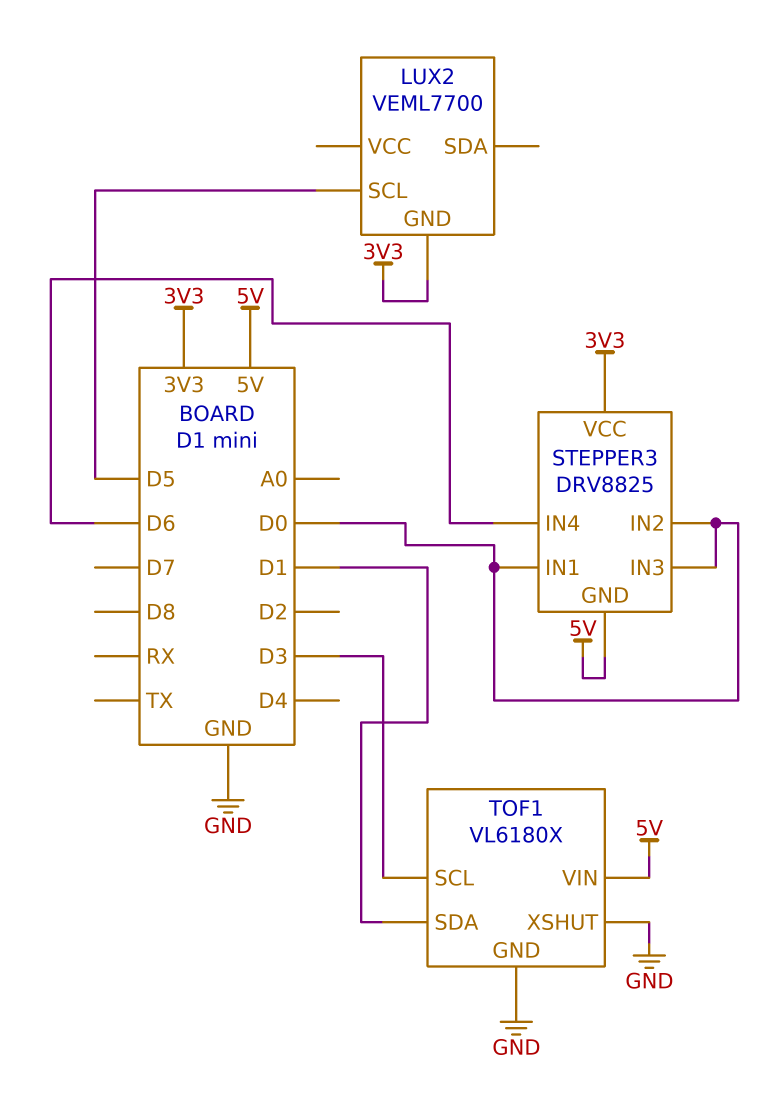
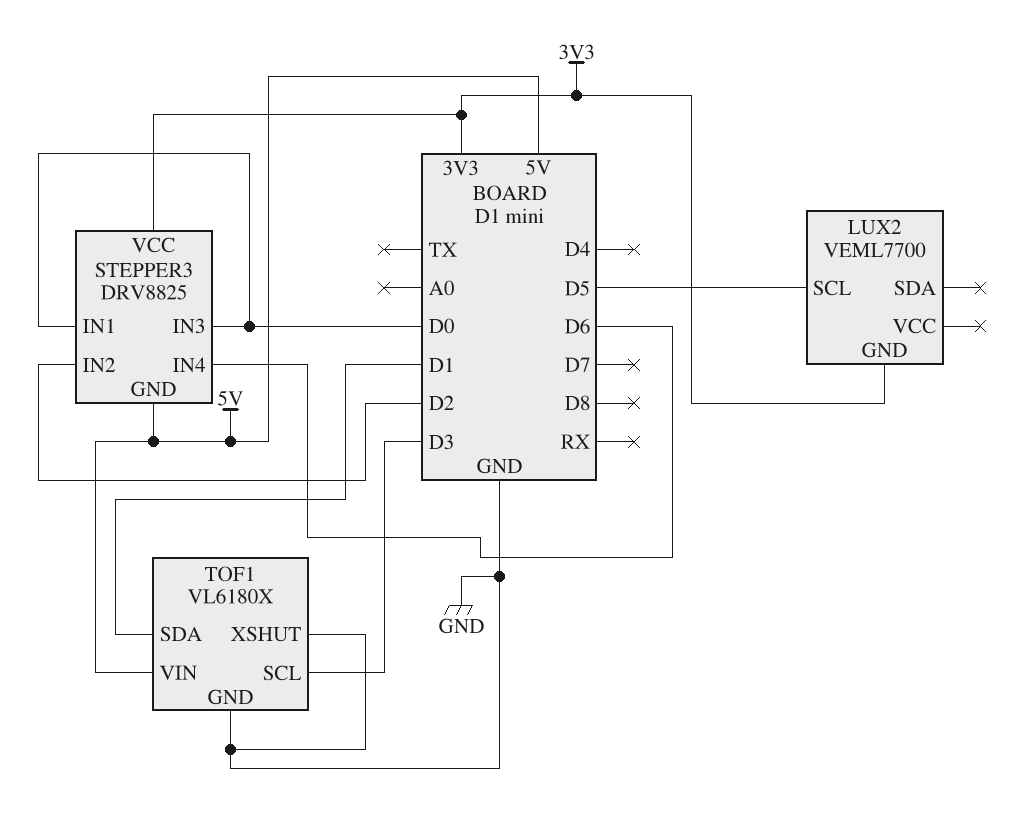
STEPPER3 pin IN2: D0 -> D2

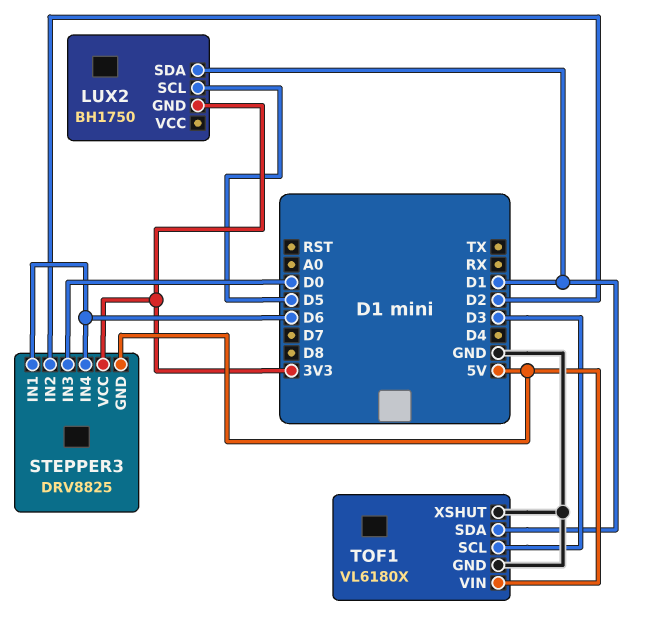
LUX2: VEML7700 -> BH1750
LUX2 pin SDA: none -> D1
STEPPER3 pin IN1: D0 -> D6

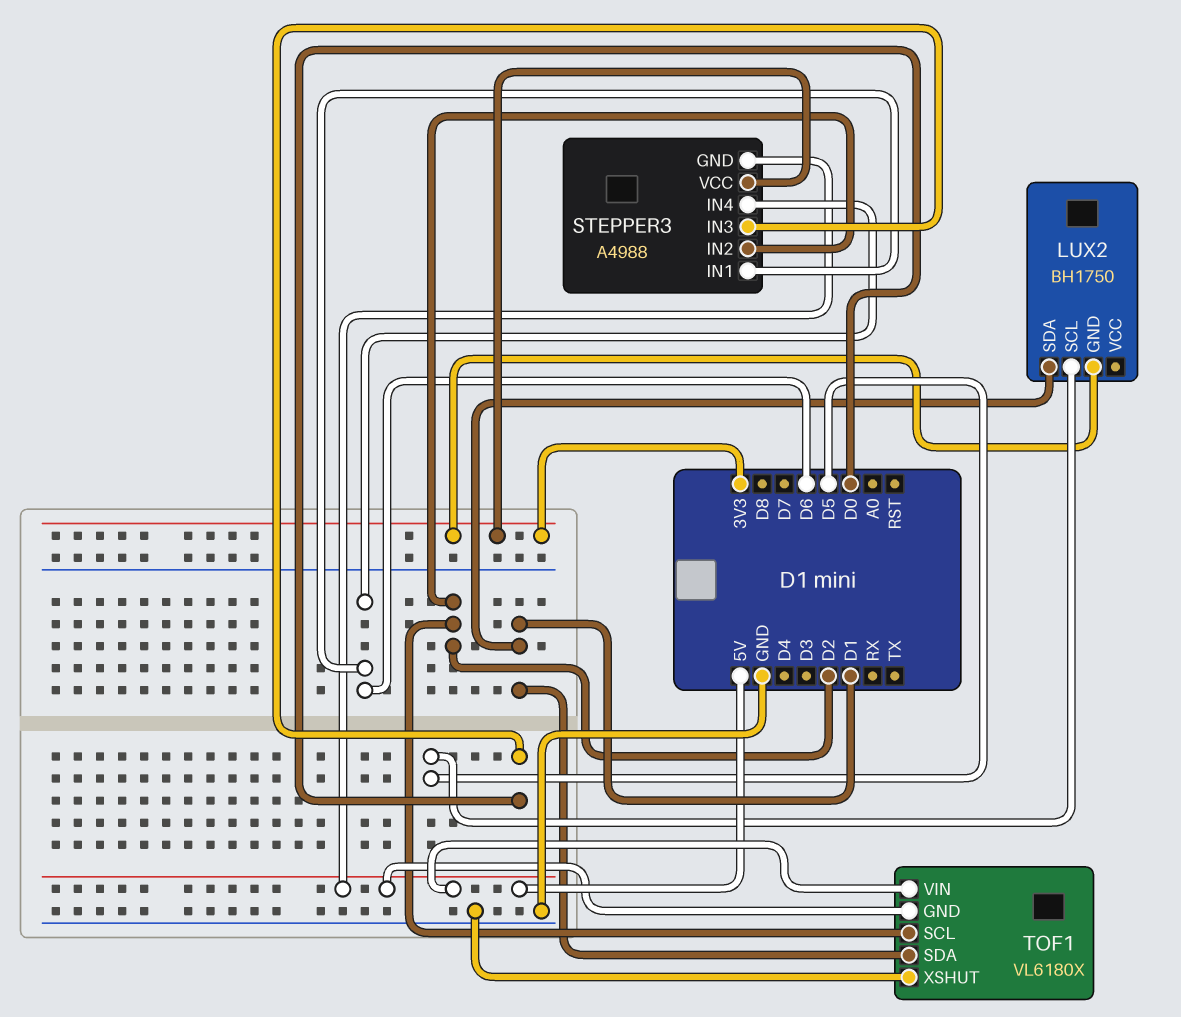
STEPPER3: DRV8825 -> A4988
TOF1 pin GND: GND -> 5V
TOF1 pin SCL: D3 -> D2

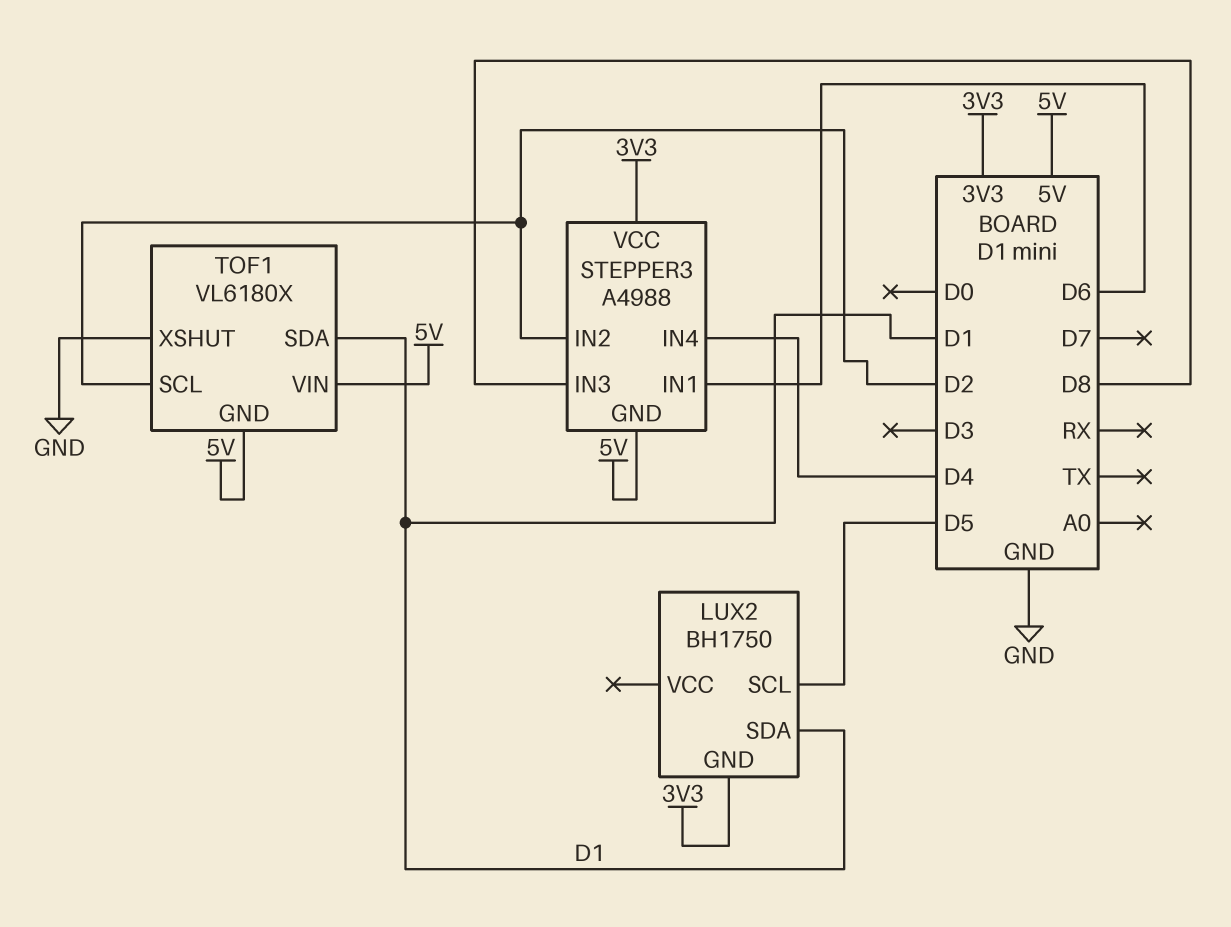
STEPPER3 pin IN3: D0 -> D8
STEPPER3 pin IN4: D6 -> D4

